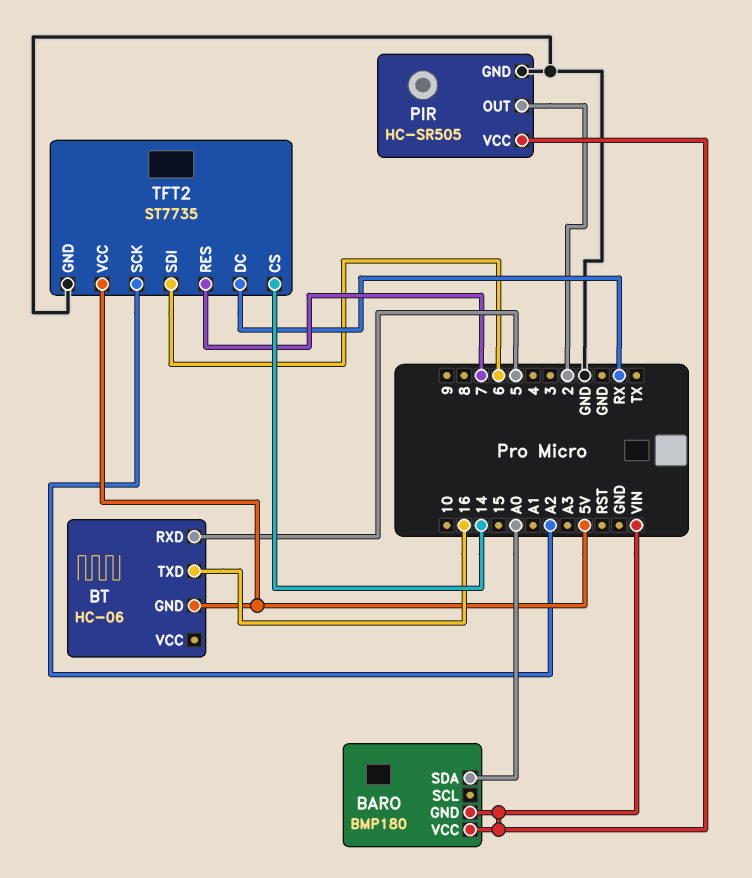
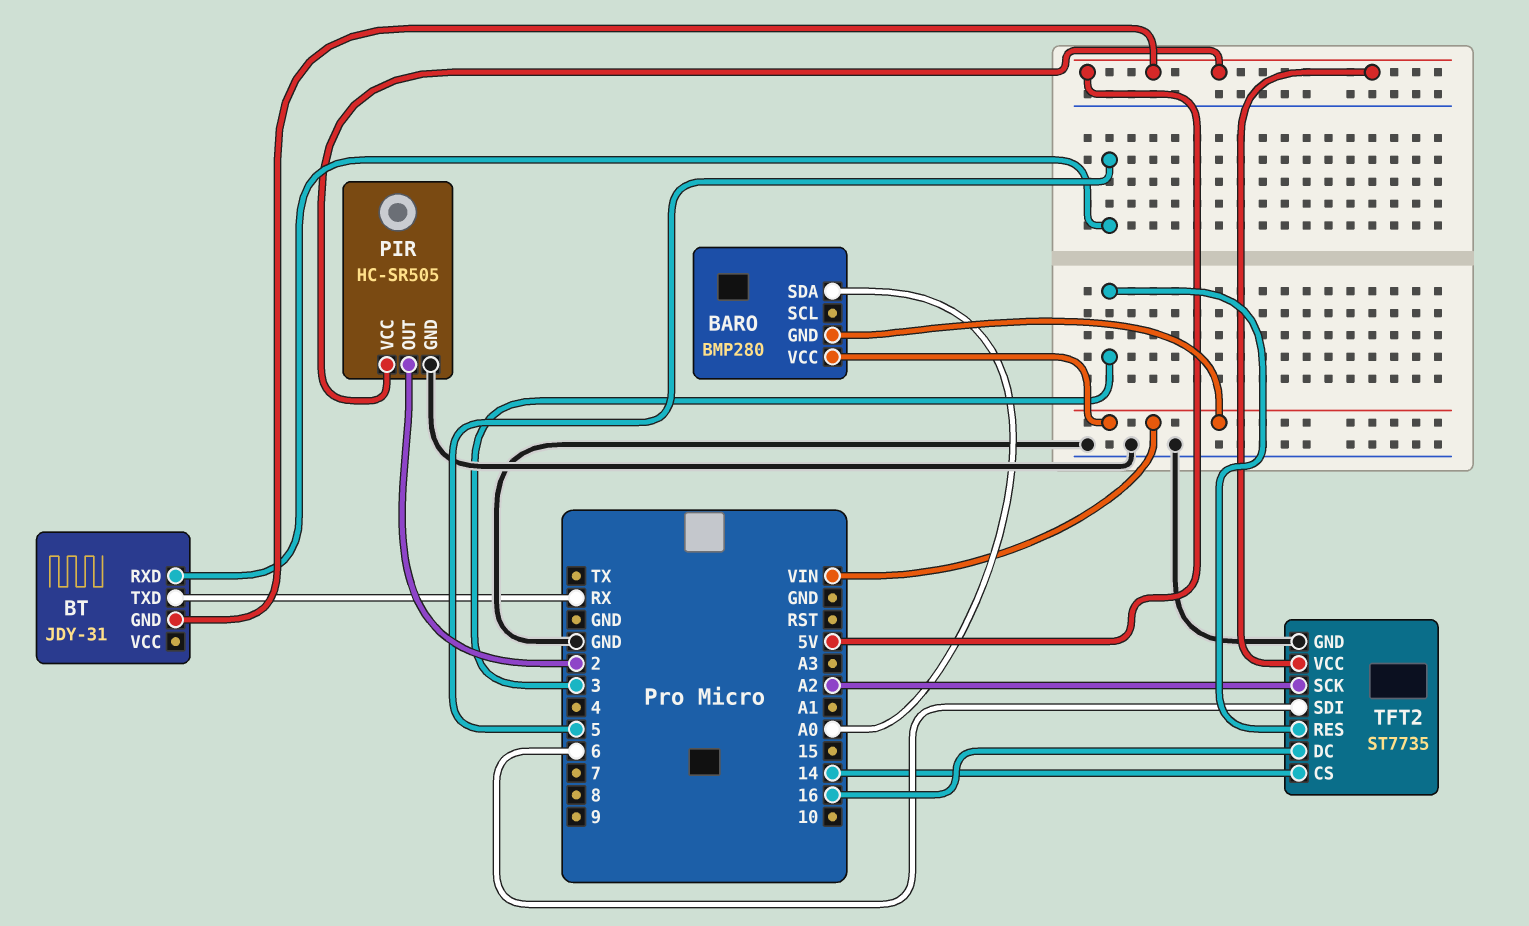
BARO: BMP180 -> BMP280
BT: HC-06 -> JDY-31
BT pin TXD: 16 -> RX
PIR pin VCC: VIN -> 5V
TFT2 pin DC: RX -> 16
TFT2 pin RES: 7 -> 3

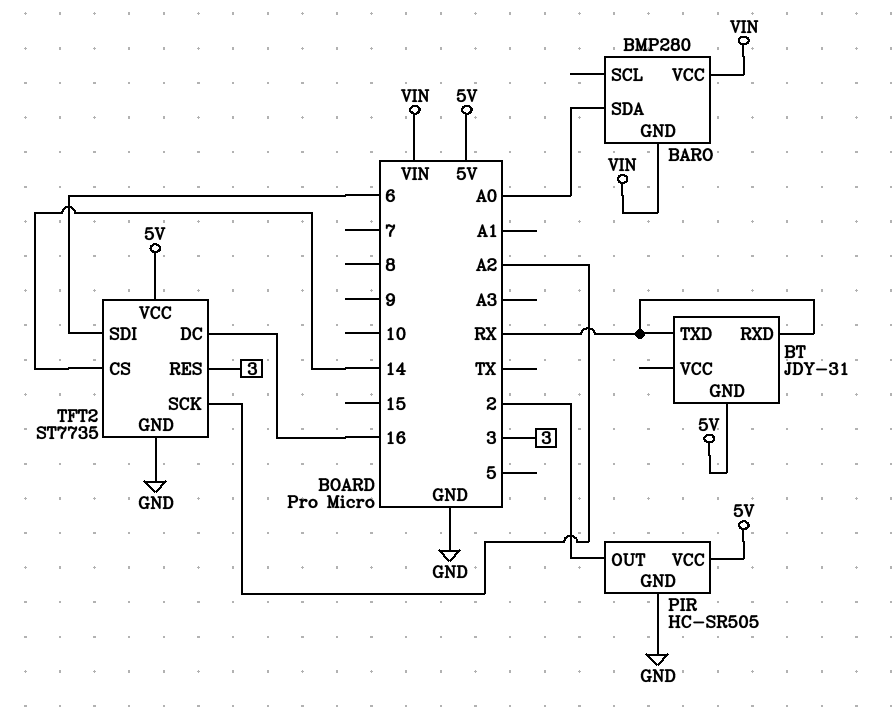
BT pin RXD: 5 -> RX

